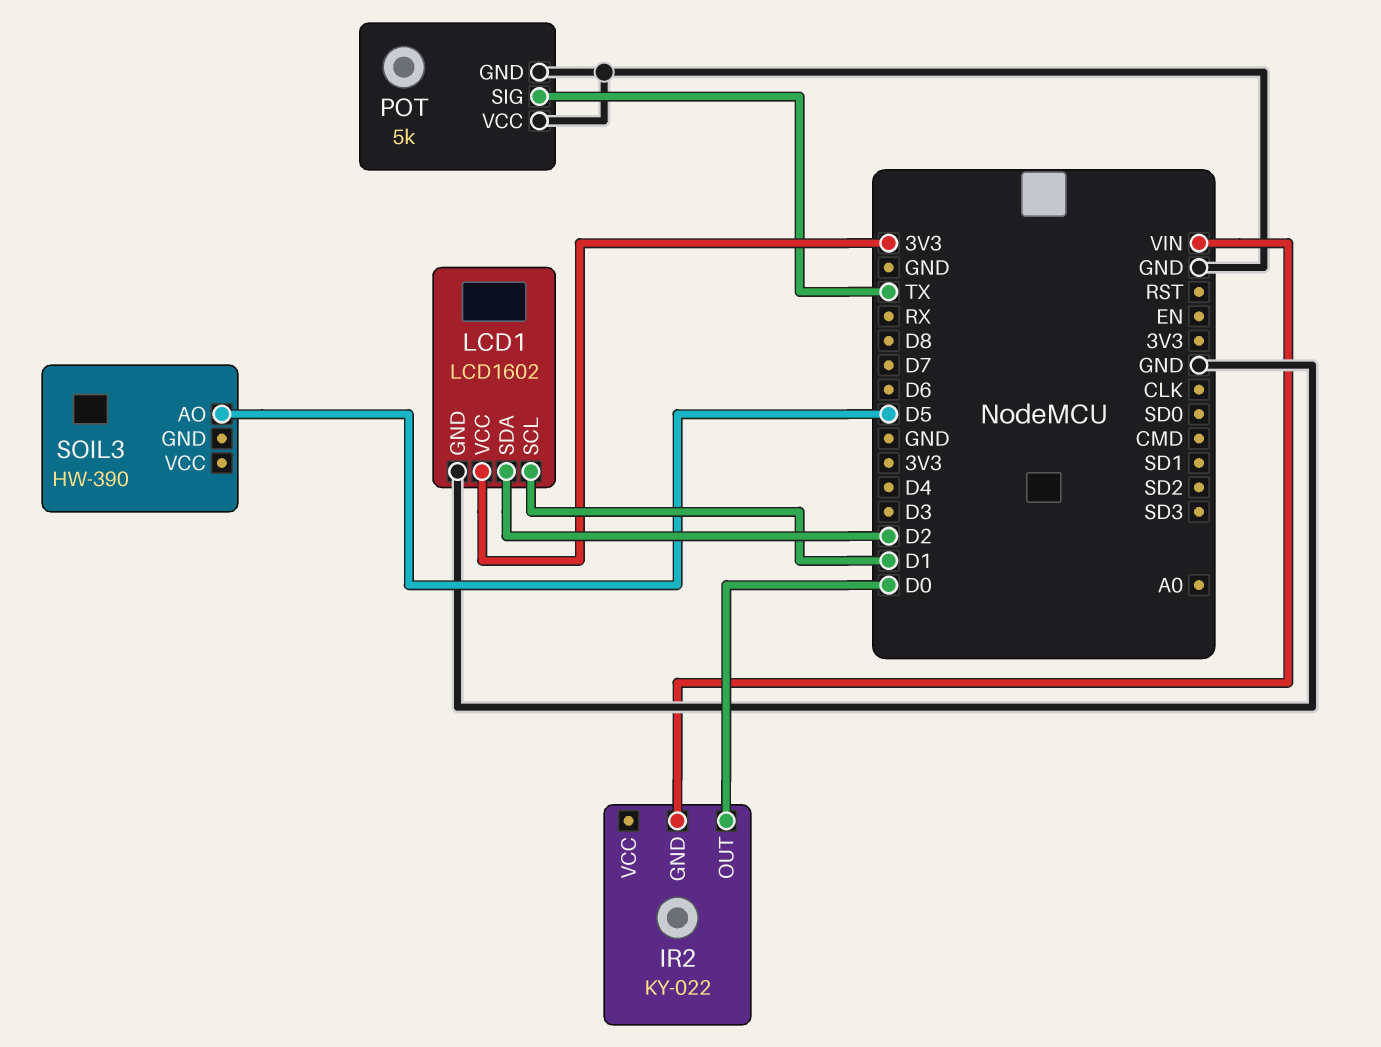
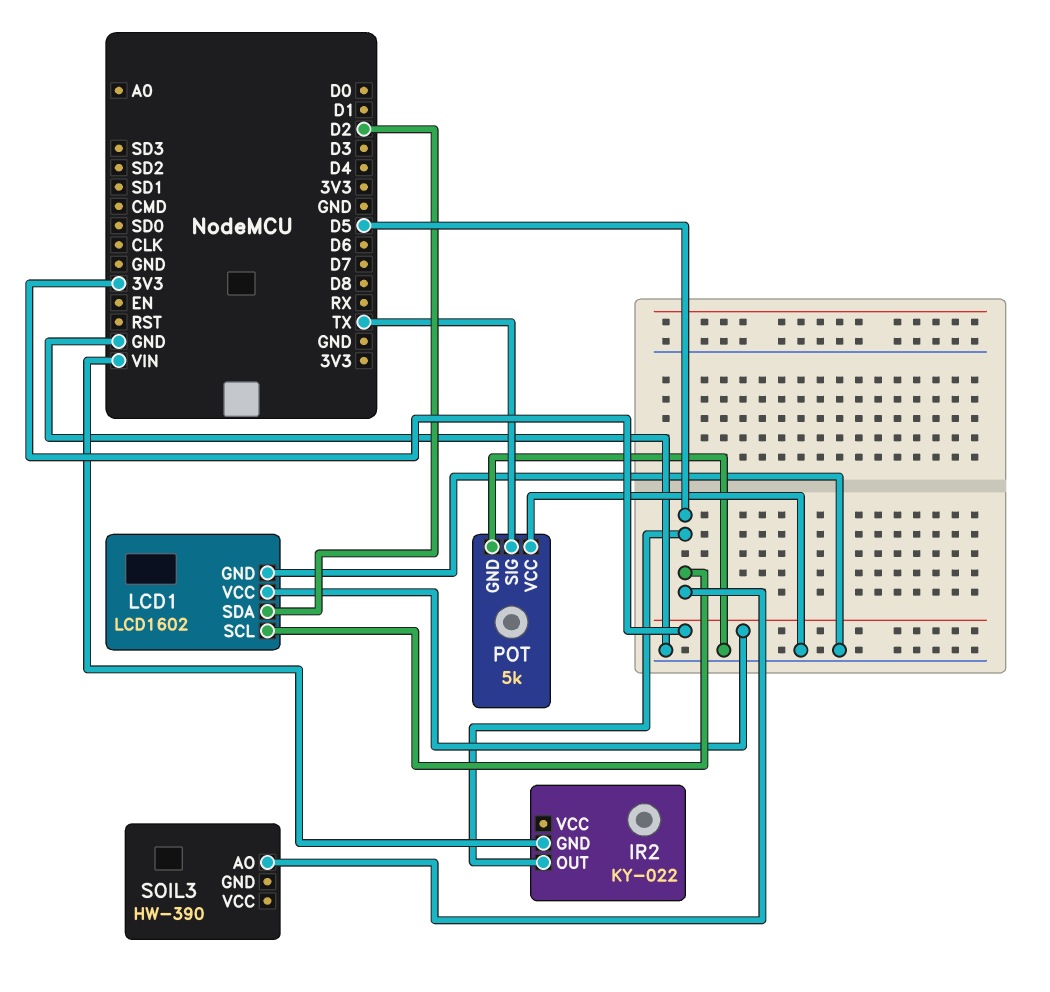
IR2 pin OUT: D0 -> D5
LCD1 pin SCL: D1 -> D5

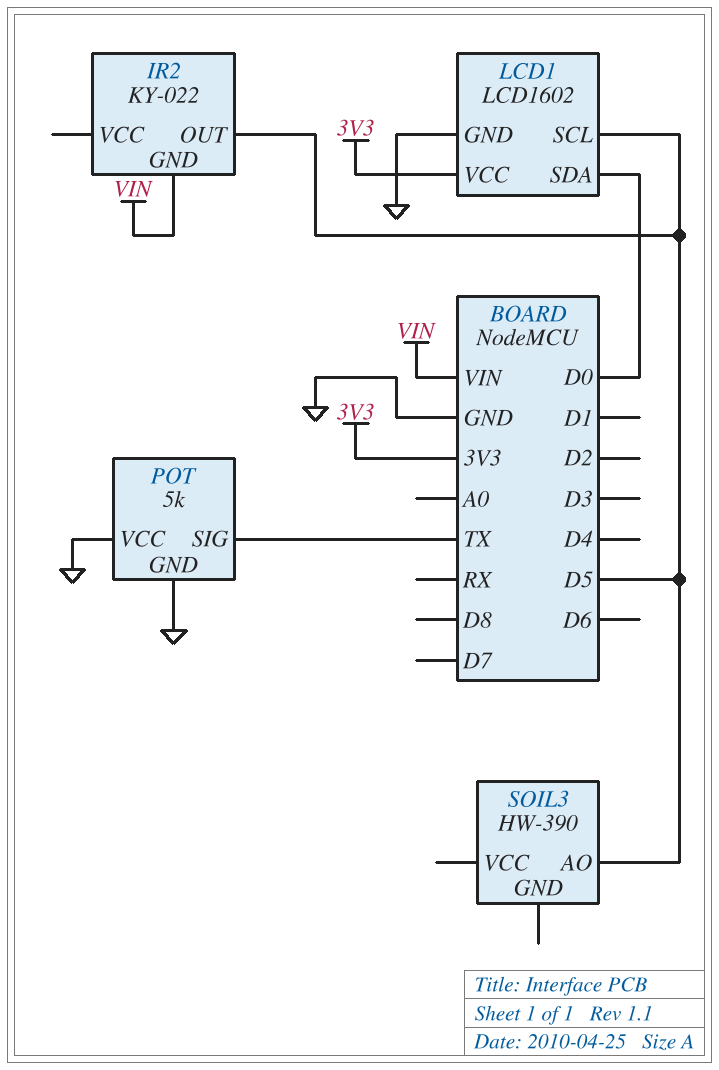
LCD1 pin SDA: D2 -> D0

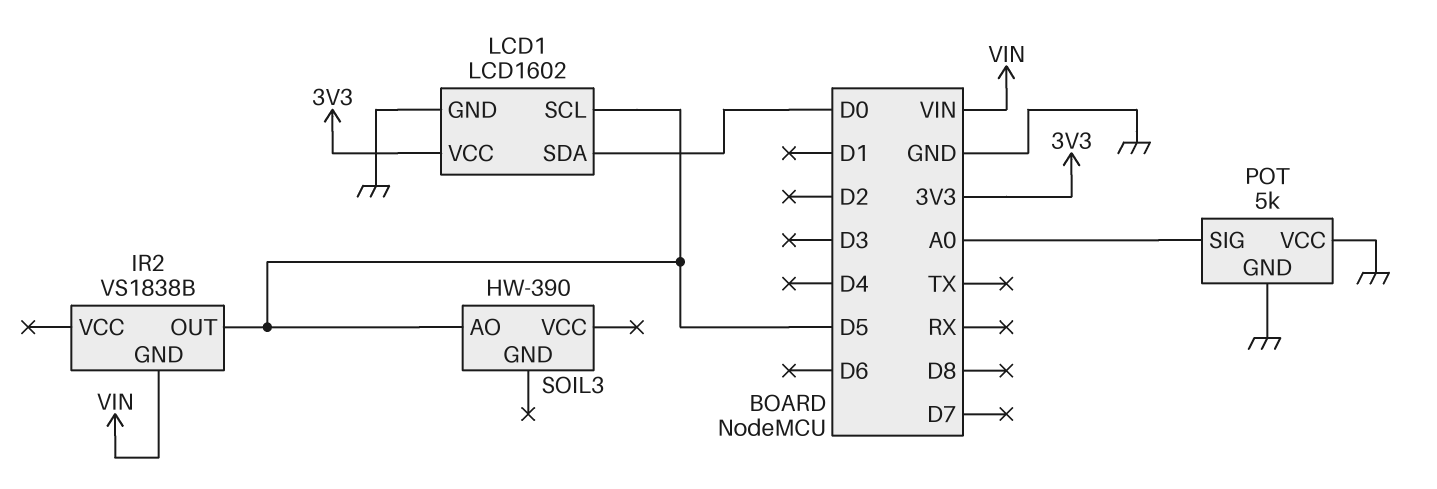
IR2: KY-022 -> VS1838B
POT pin SIG: TX -> A0

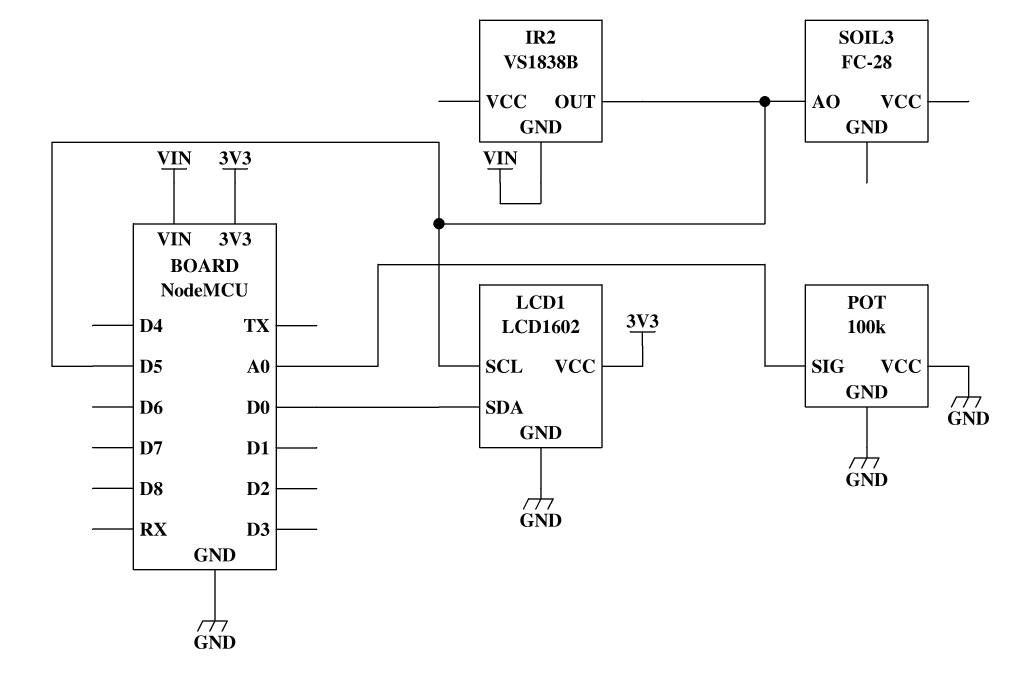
POT: 5k -> 100k
SOIL3: HW-390 -> FC-28

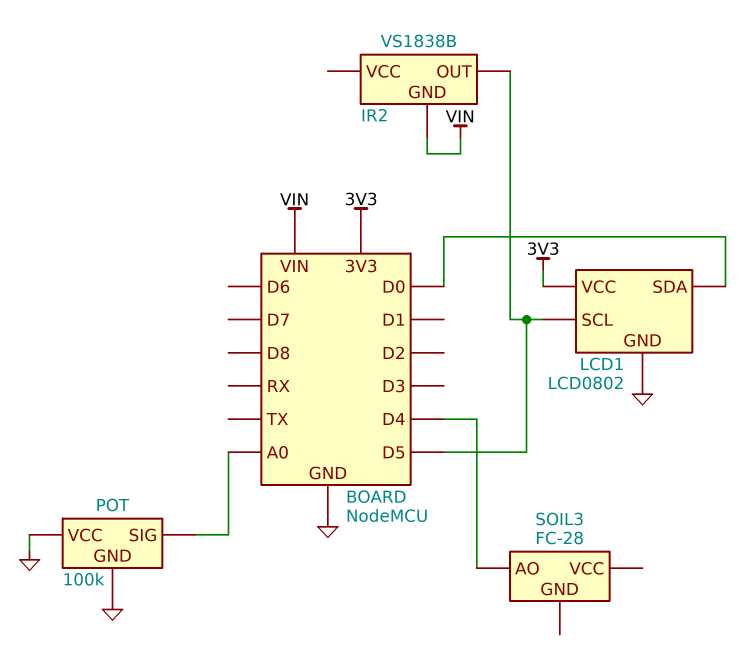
LCD1: LCD1602 -> LCD0802
SOIL3 pin AO: D5 -> D4

